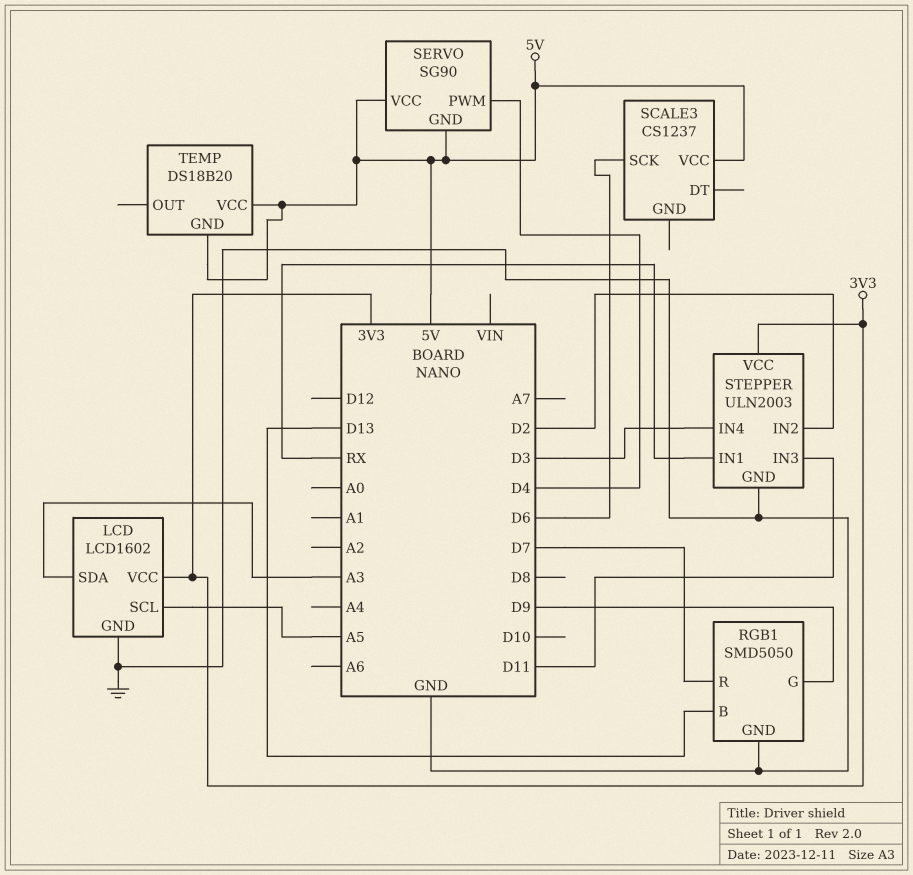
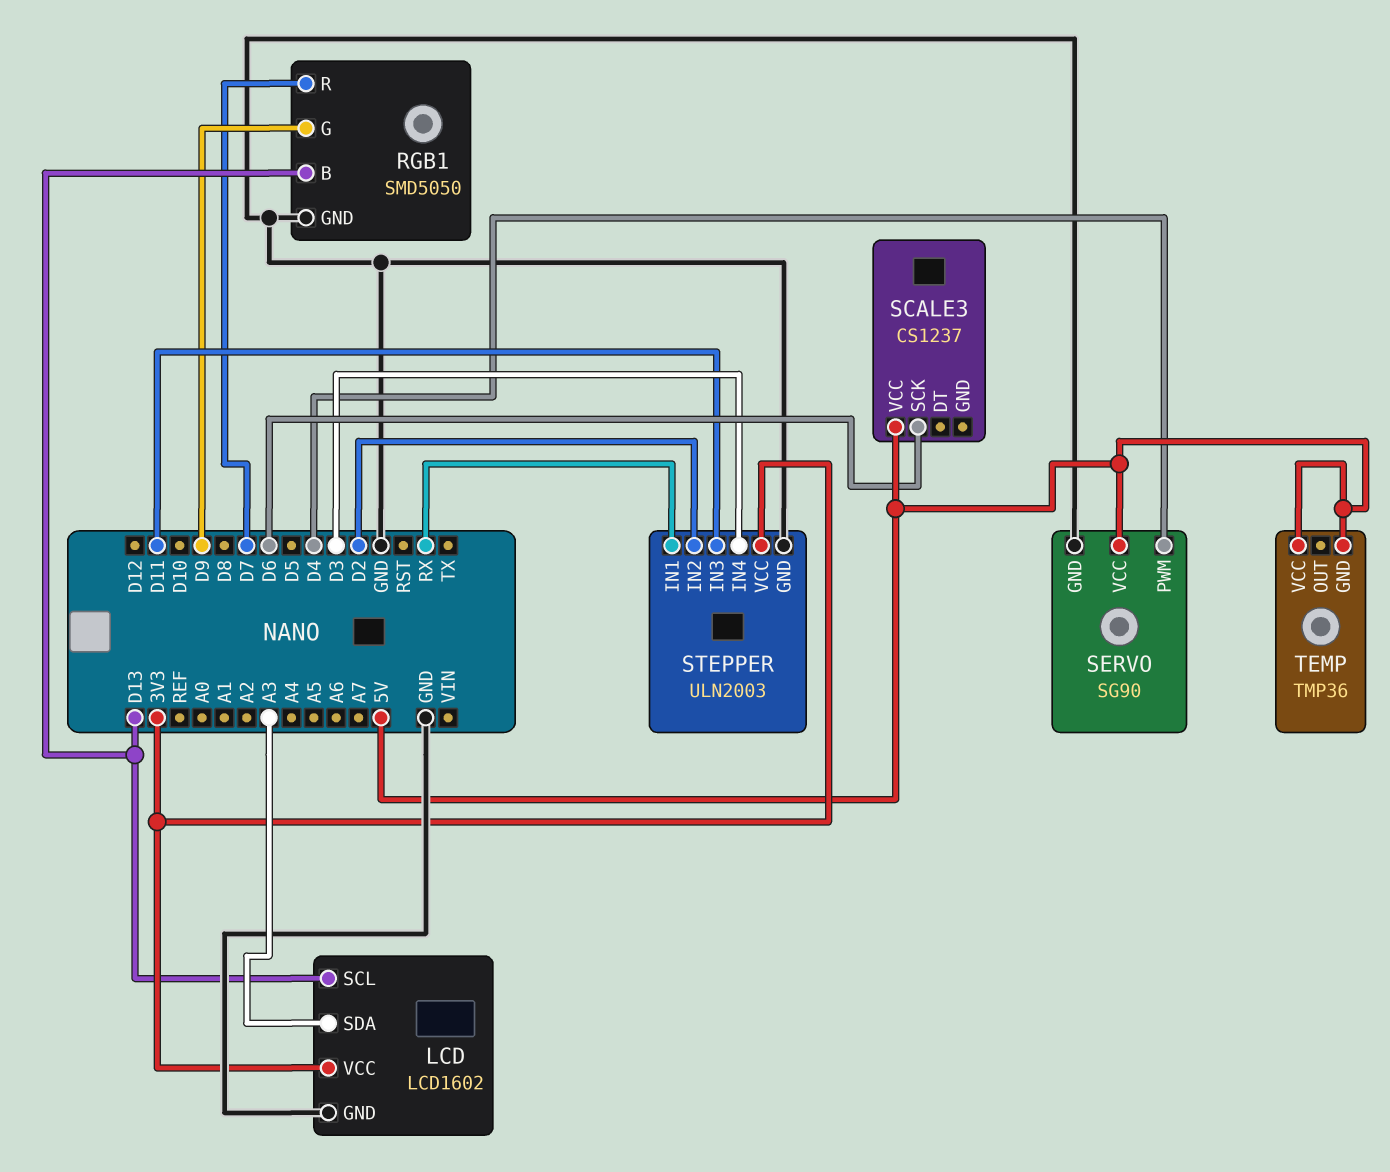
LCD pin SCL: A5 -> D13
SERVO pin GND: 5V -> GND
TEMP: DS18B20 -> TMP36

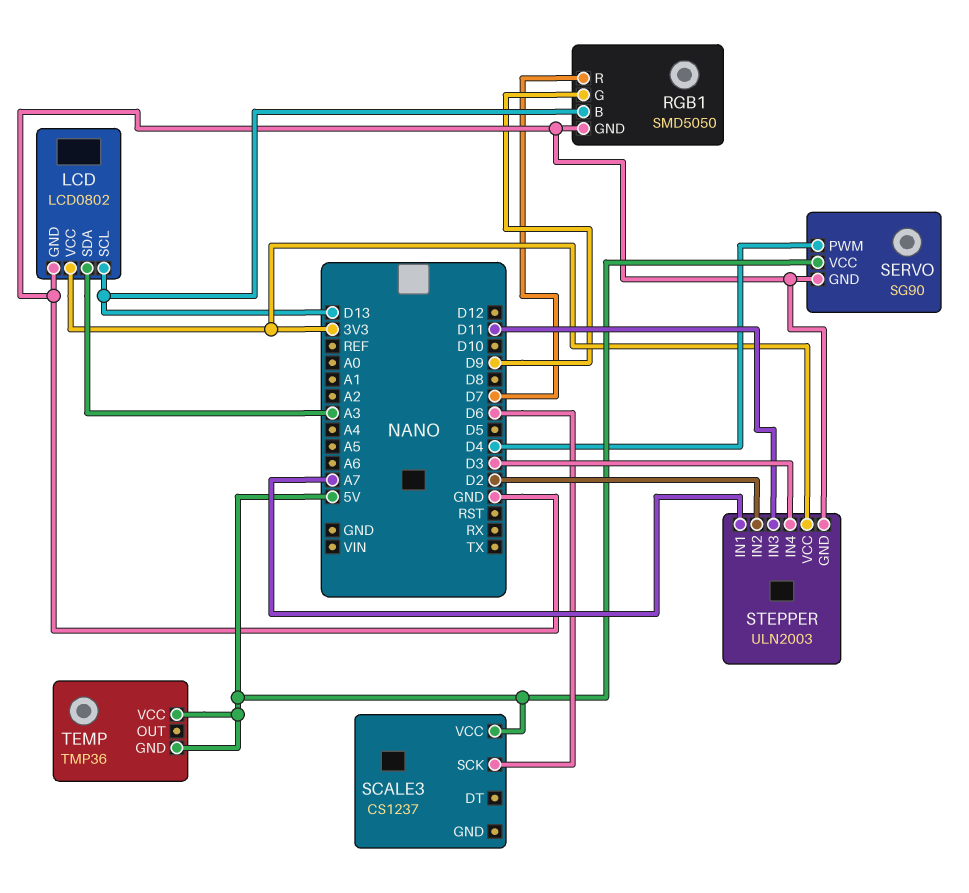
LCD: LCD1602 -> LCD0802
STEPPER pin IN1: RX -> A7

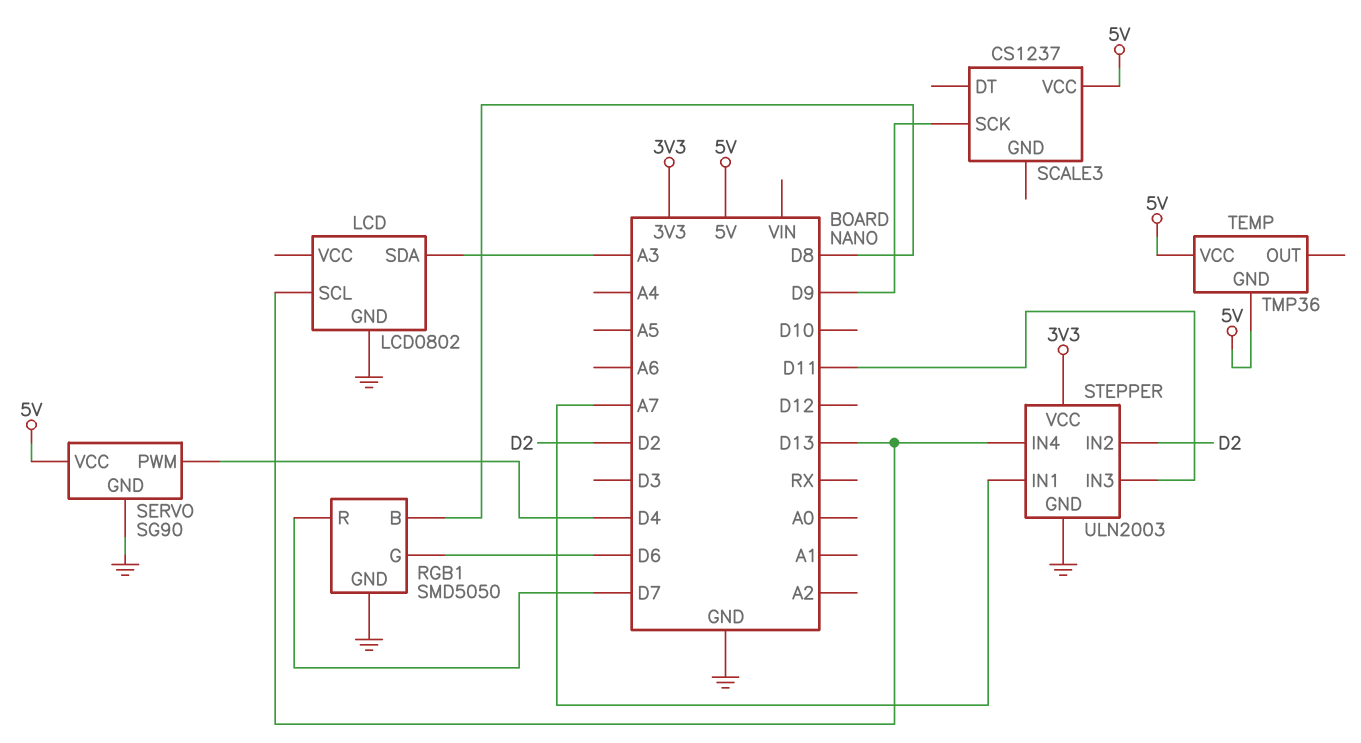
LCD pin VCC: 3V3 -> none
RGB1 pin B: D13 -> D8
RGB1 pin G: D9 -> D6
SCALE3 pin SCK: D6 -> D9
STEPPER pin IN4: D3 -> D13

